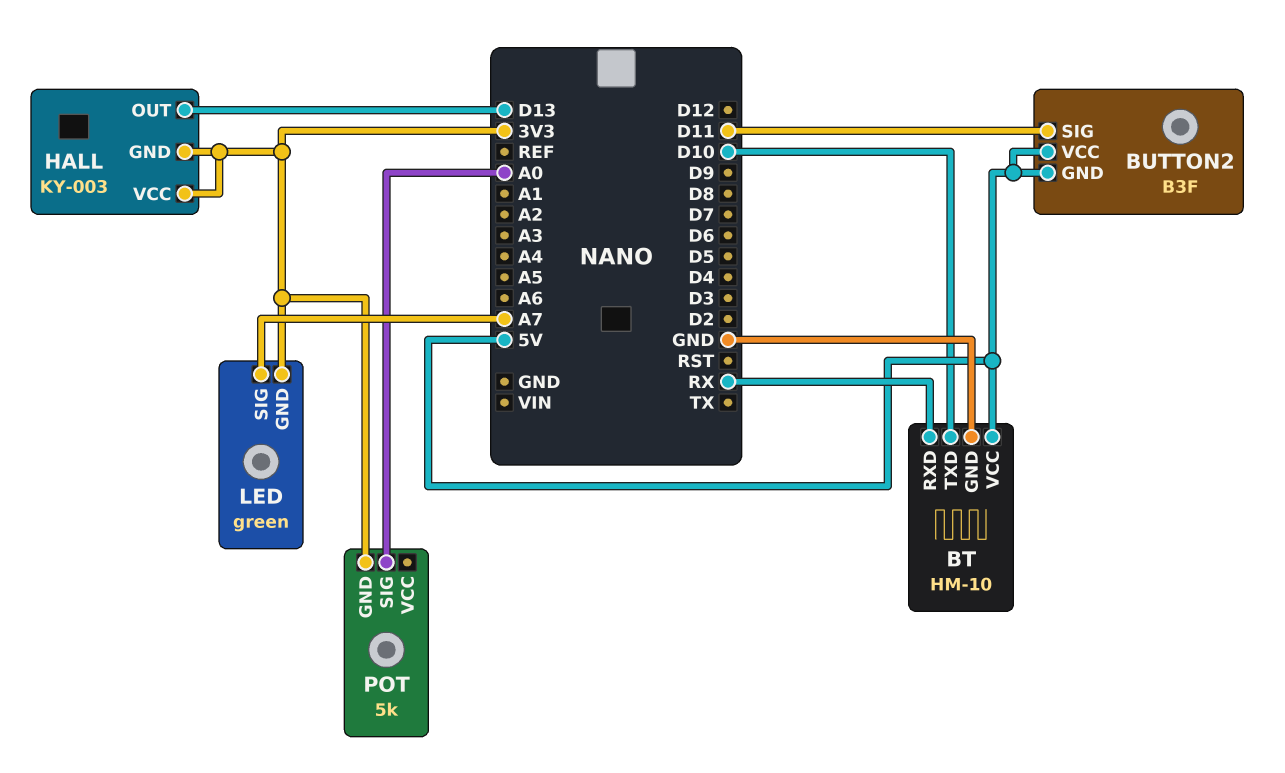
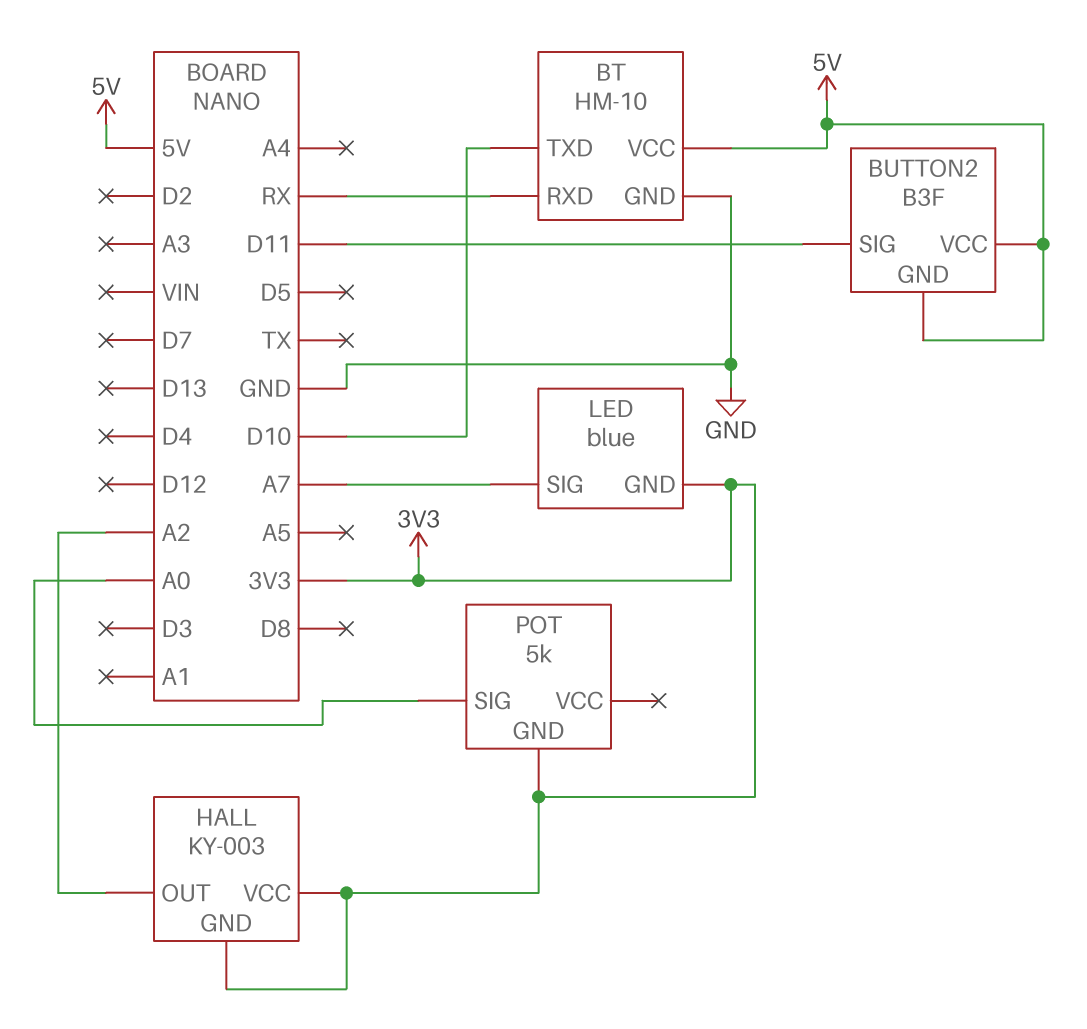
HALL pin OUT: D13 -> A2
LED: green -> blue

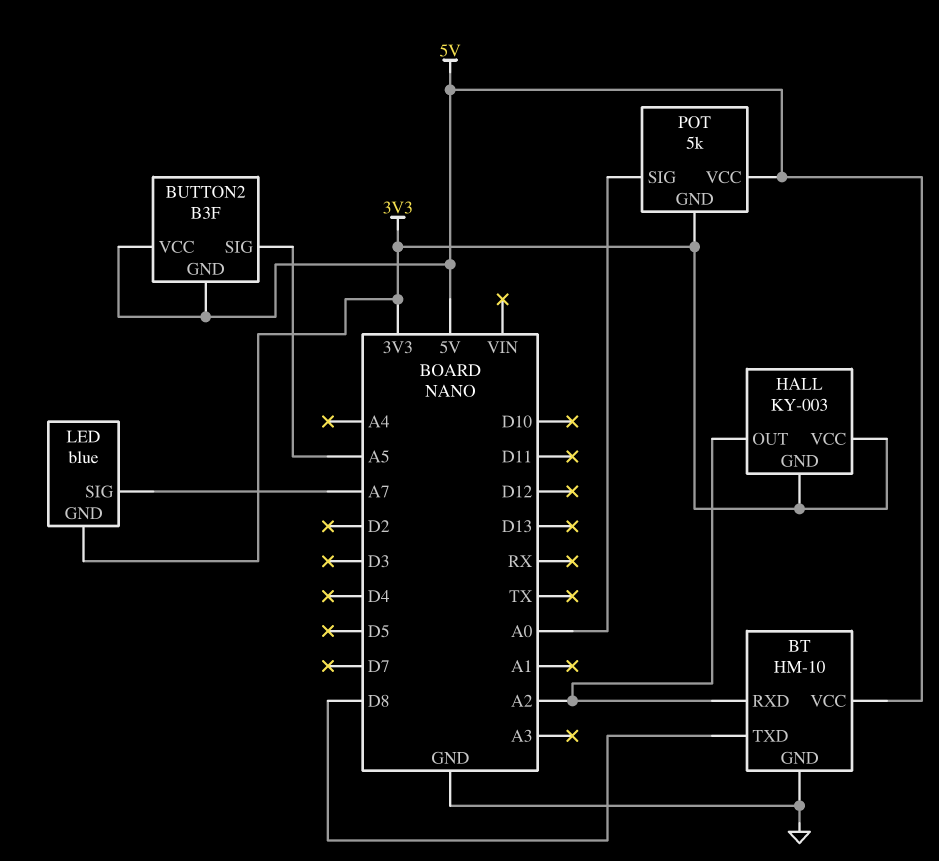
BT pin RXD: RX -> A2
BT pin TXD: D10 -> D8
BUTTON2 pin SIG: D11 -> A5
POT pin VCC: none -> 5V

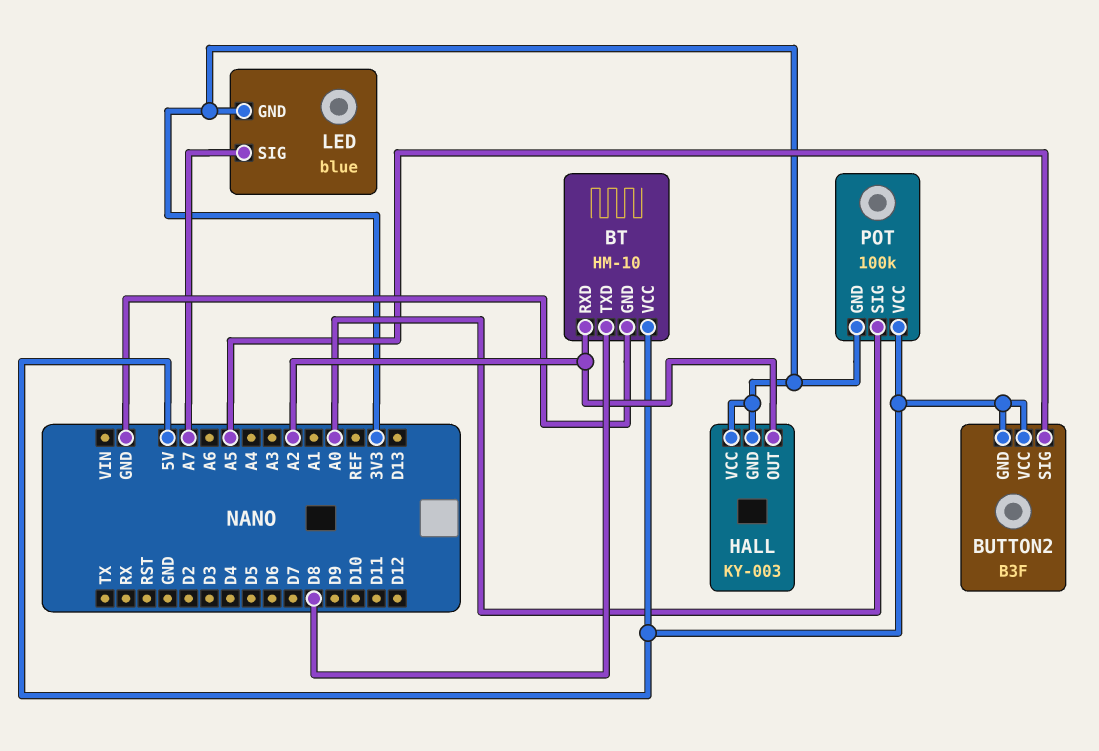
POT: 5k -> 100k

